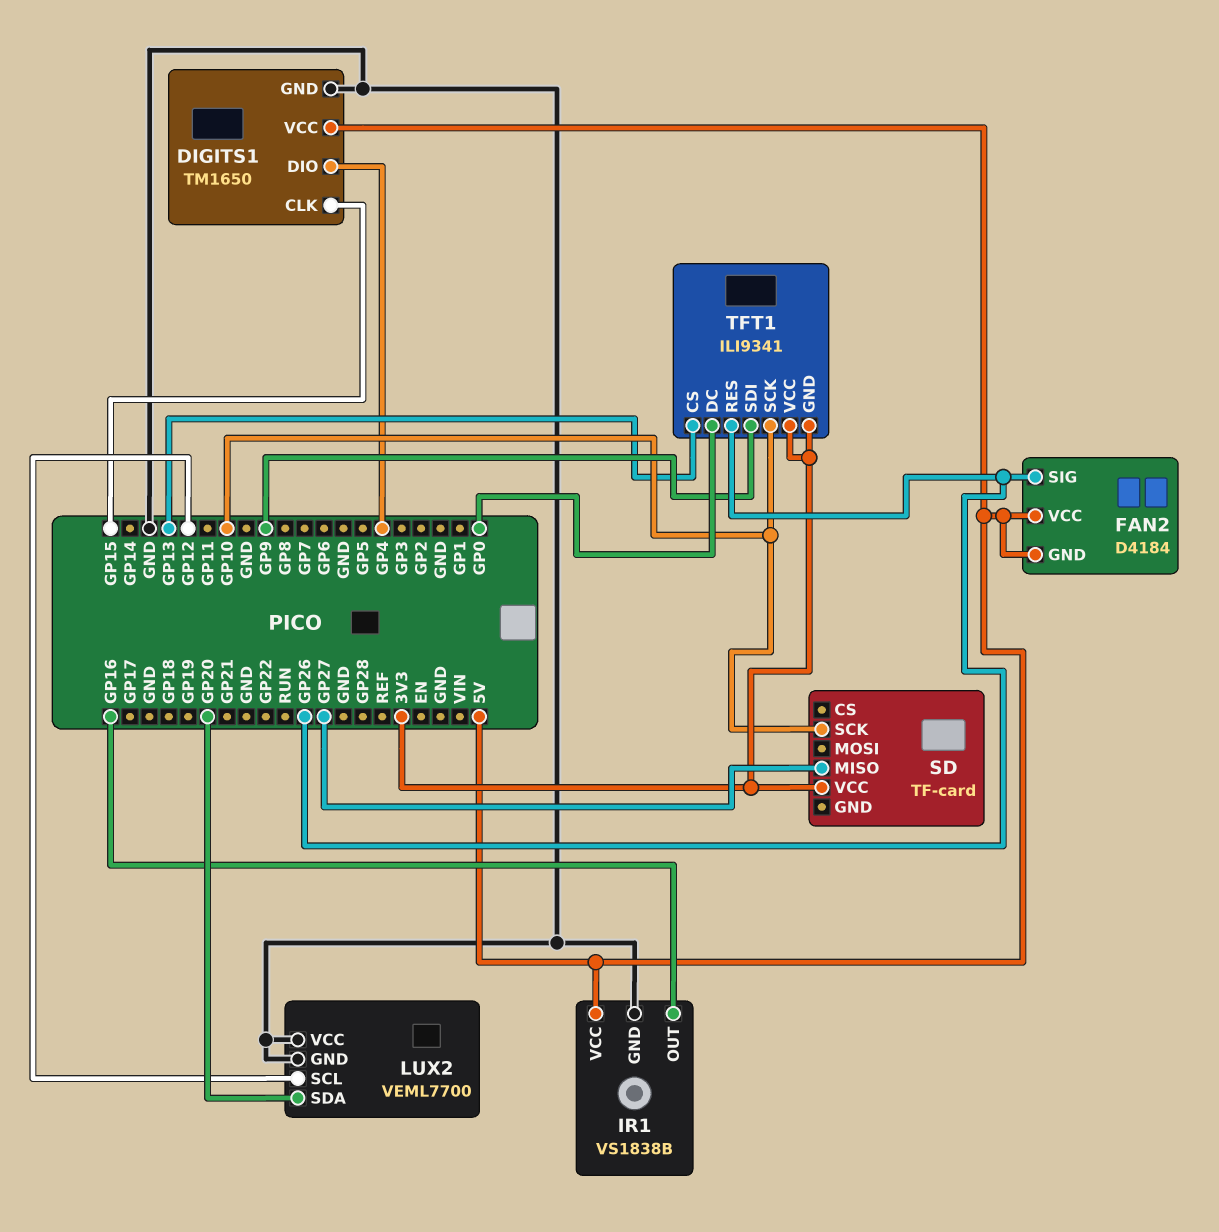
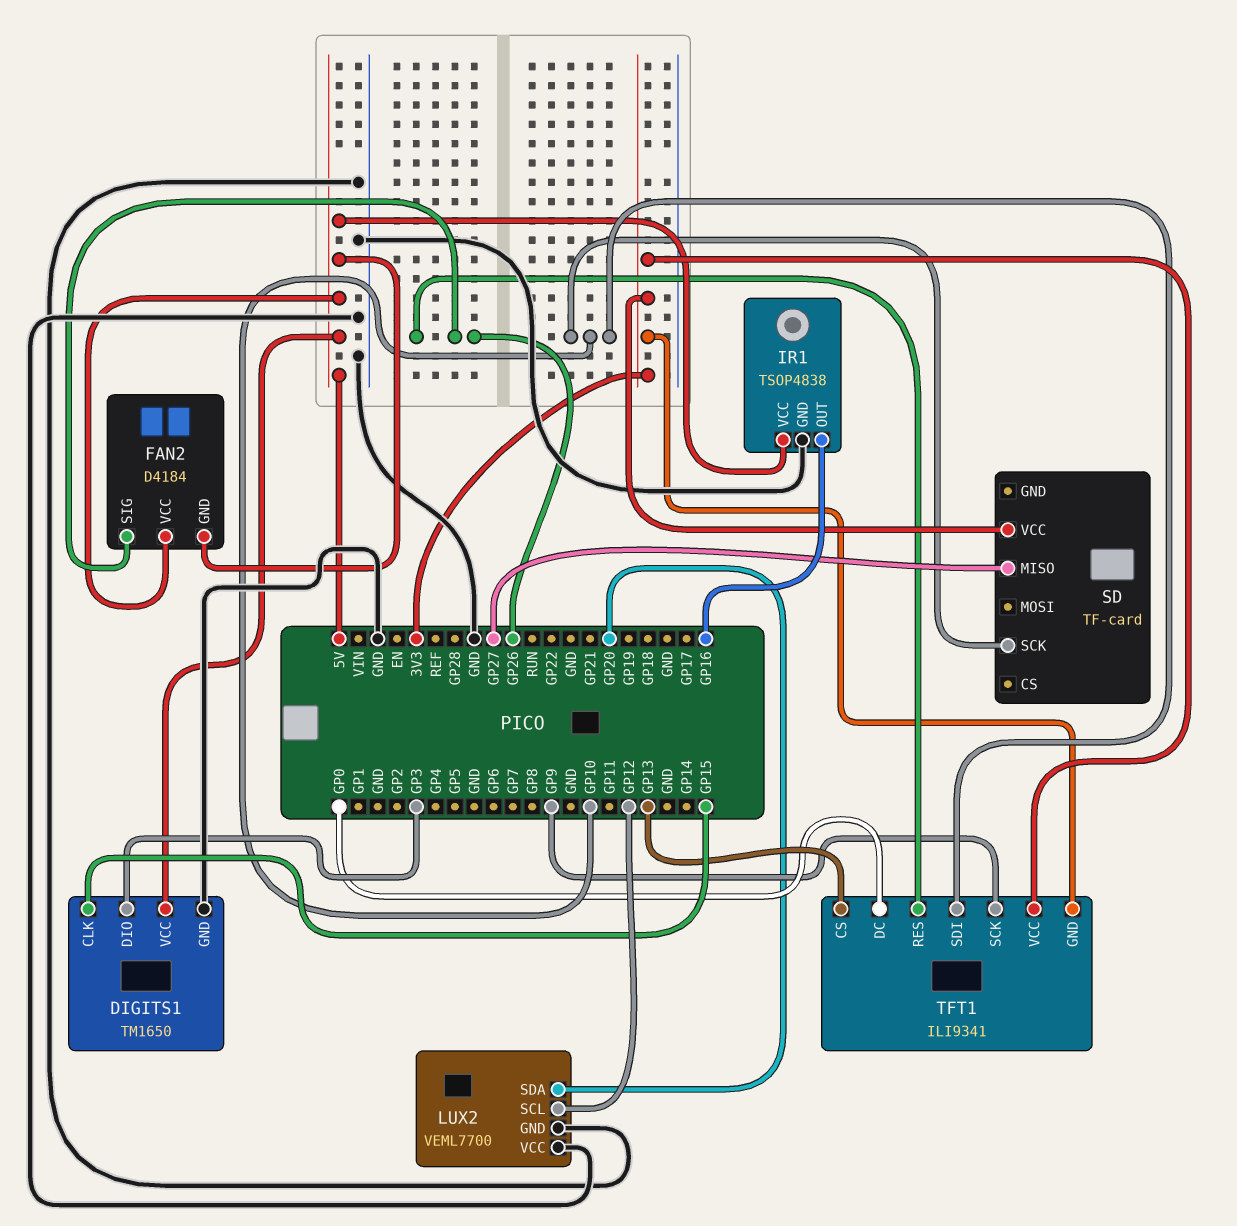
DIGITS1 pin DIO: GP4 -> GP3
IR1: VS1838B -> TSOP4838
TFT1 pin SCK: GP10 -> GP9
TFT1 pin SDI: GP9 -> GP10

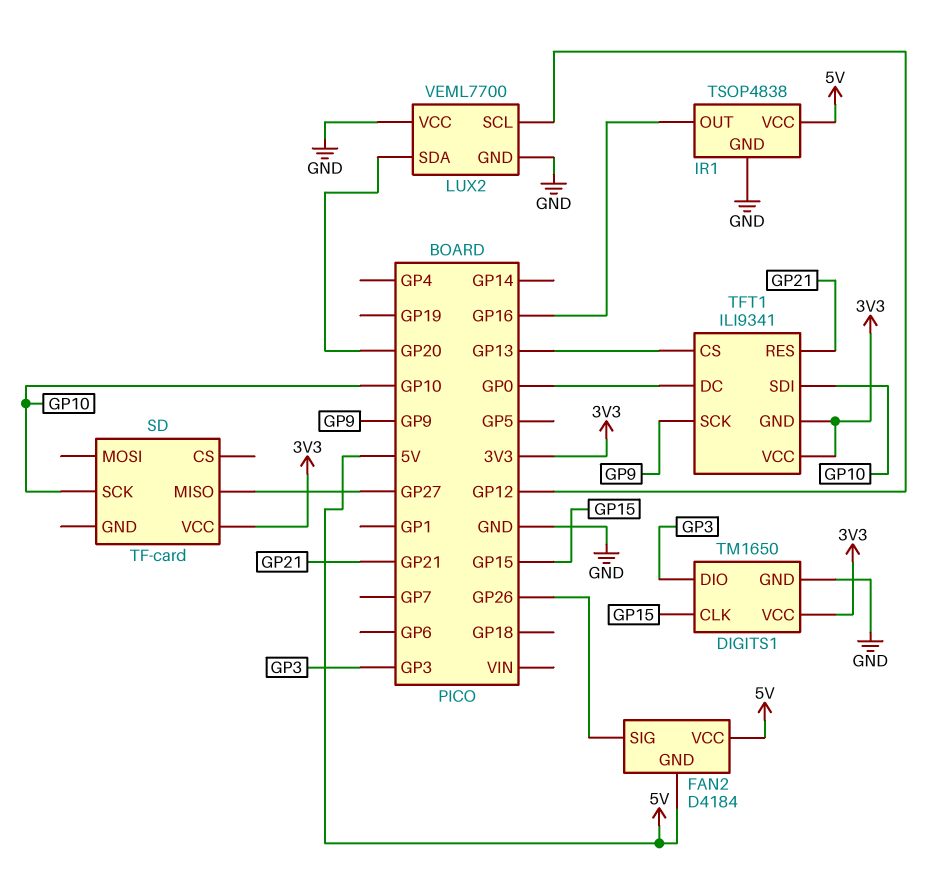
DIGITS1 pin VCC: 5V -> 3V3
TFT1 pin RES: GP26 -> GP21

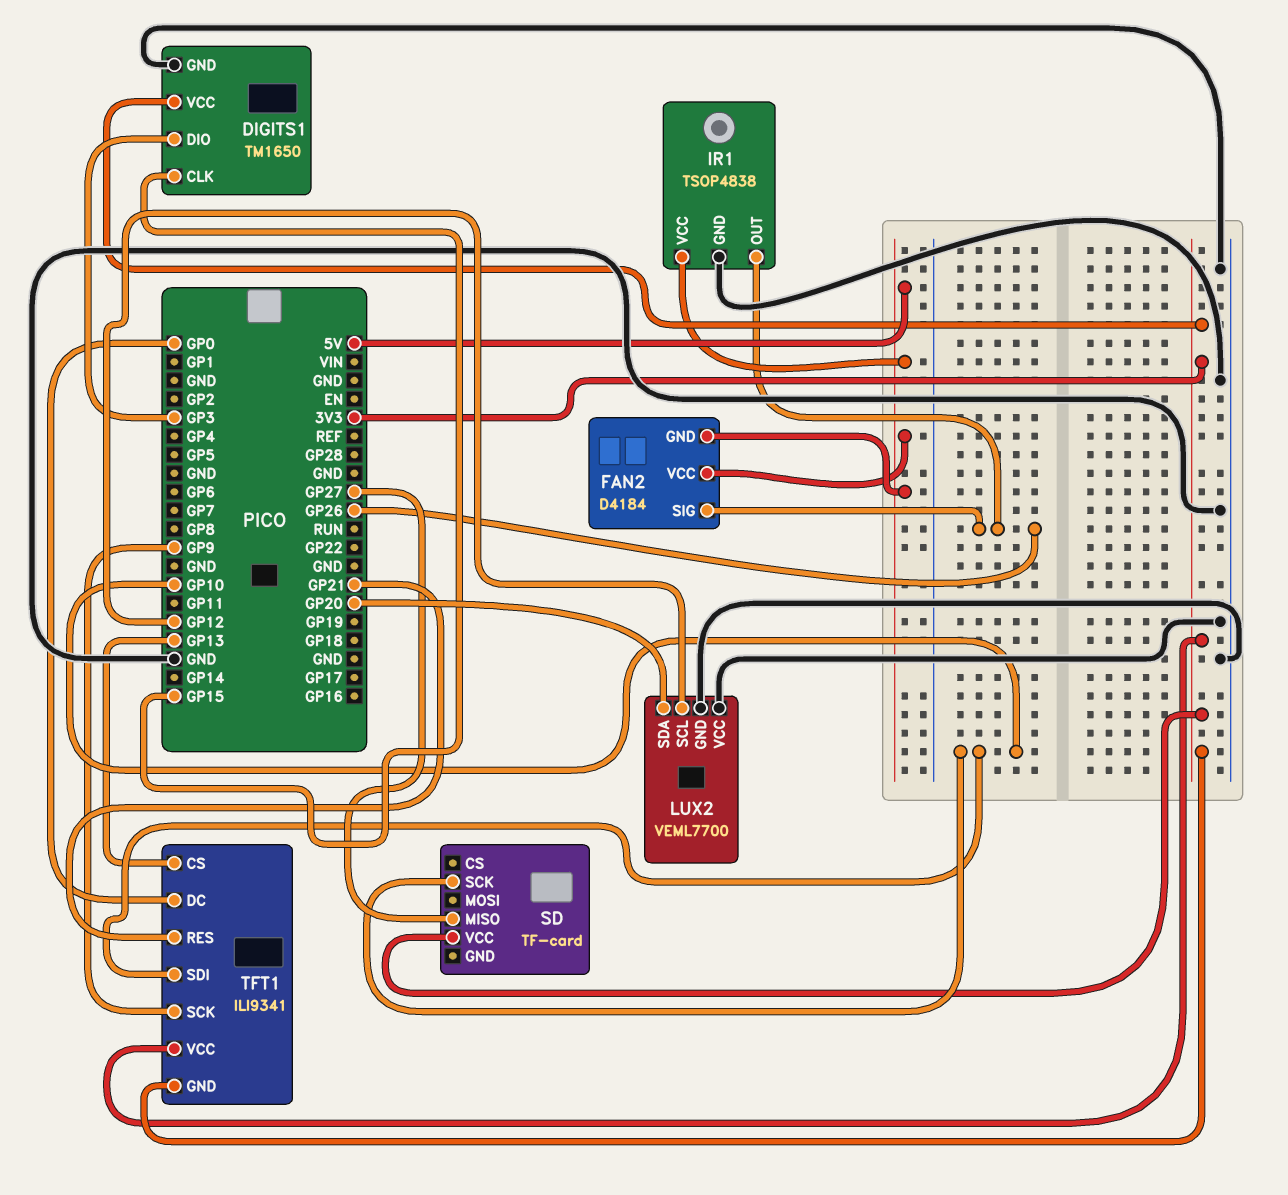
IR1 pin OUT: GP16 -> GP26

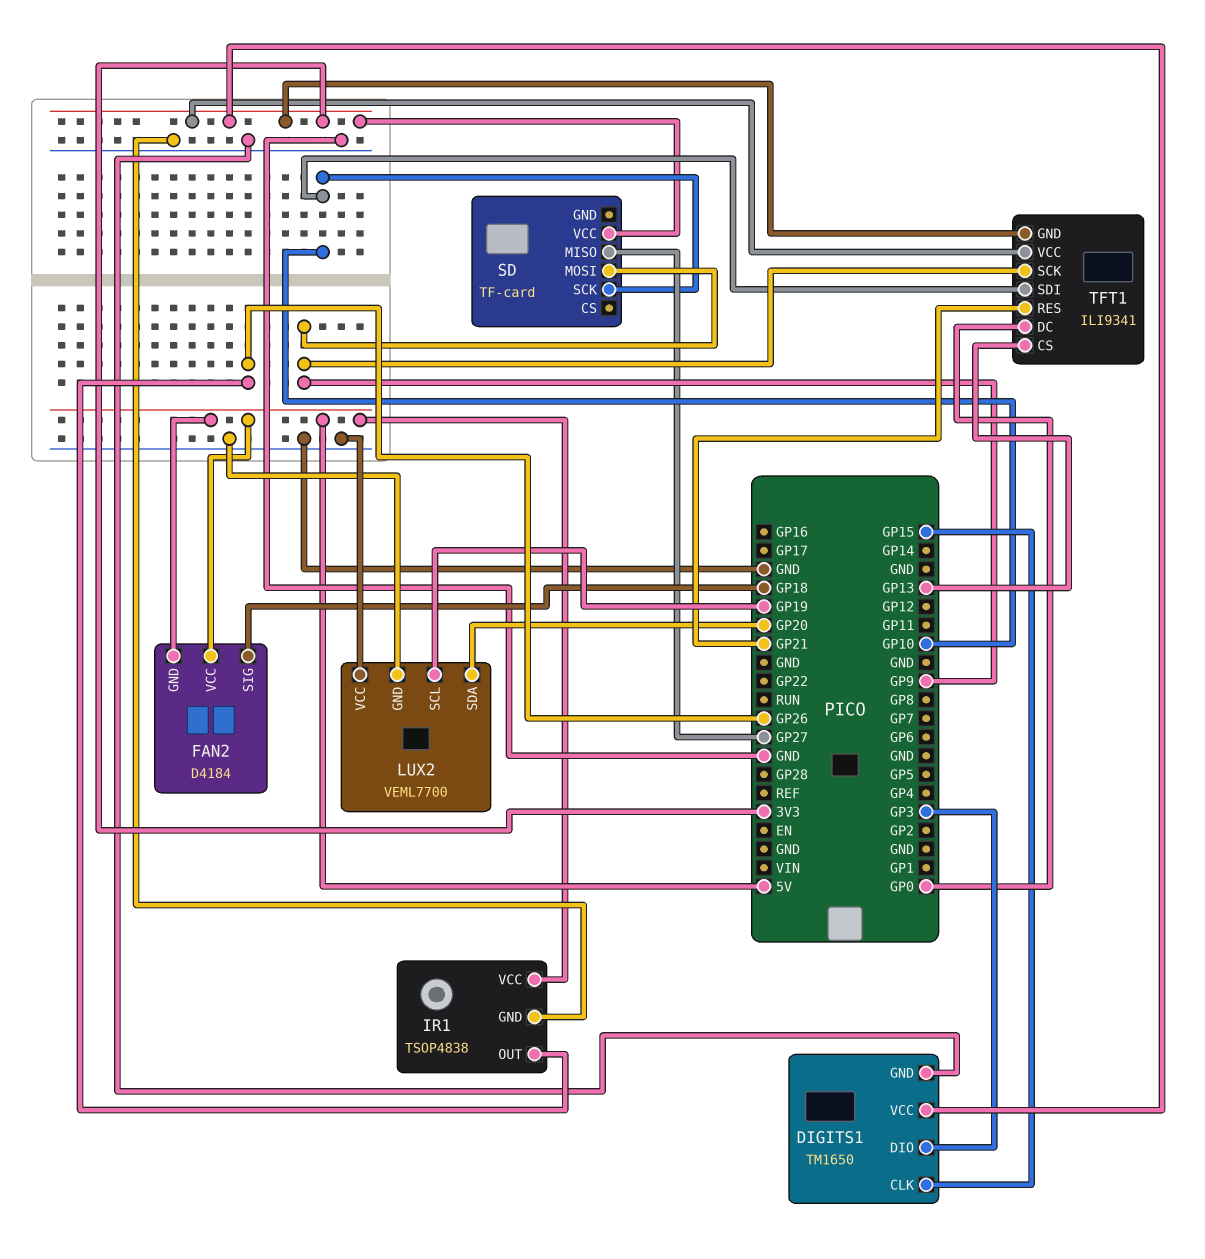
FAN2 pin SIG: GP26 -> GP18
LUX2 pin SCL: GP12 -> GP19
SD pin MOSI: none -> GP9

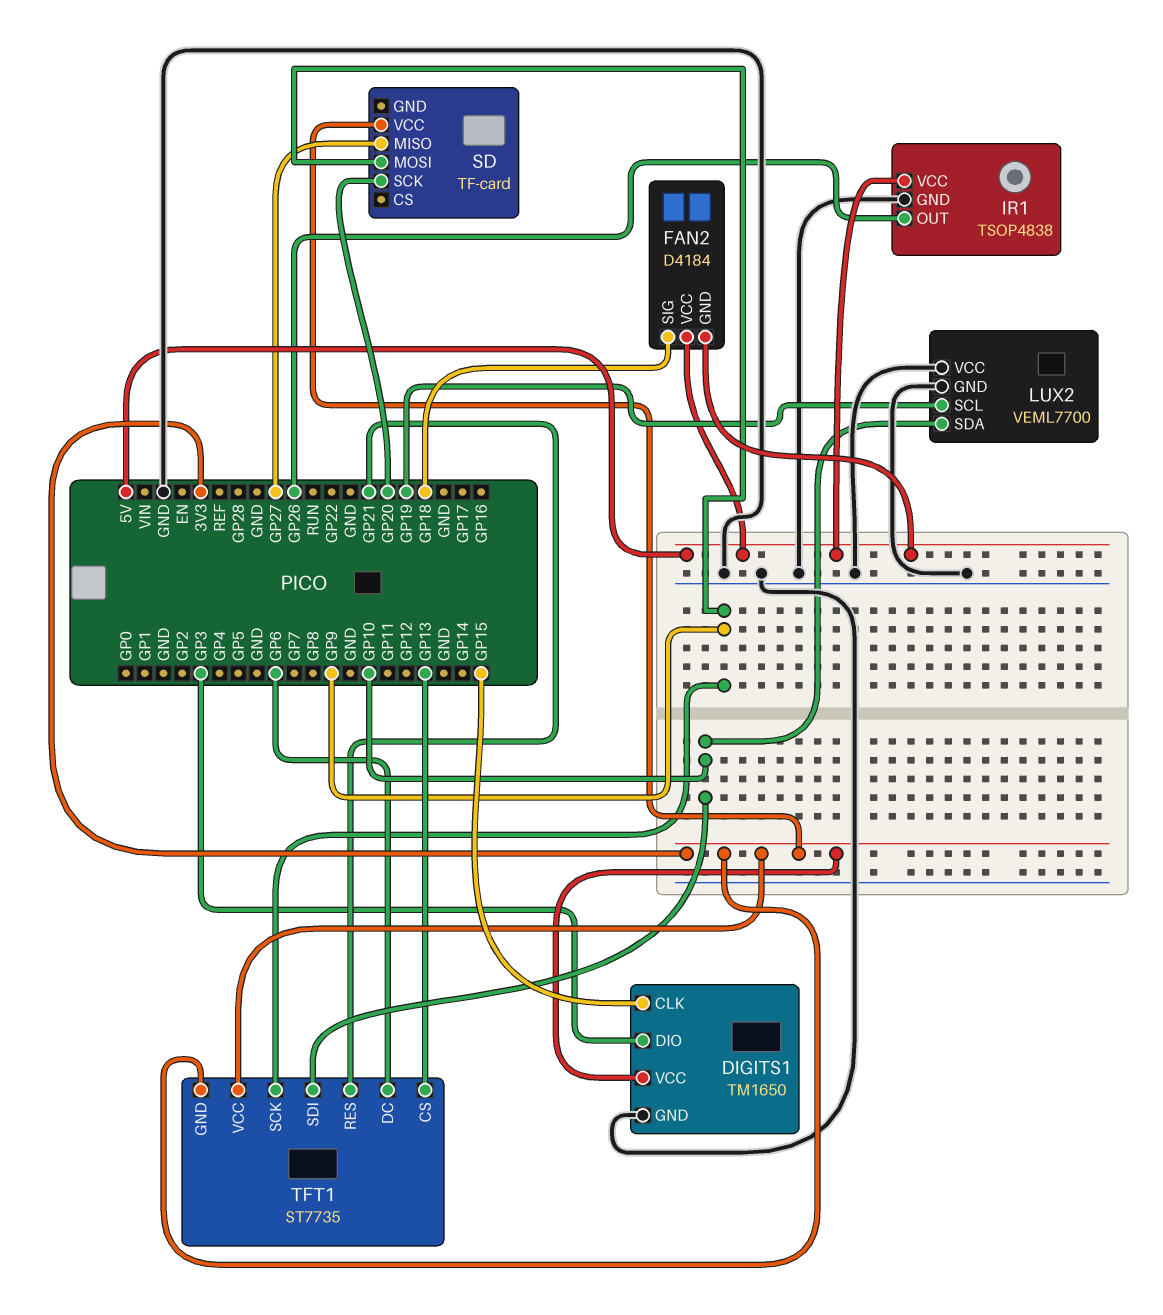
LUX2 pin SDA: GP20 -> GP10
SD pin SCK: GP10 -> GP20
TFT1: ILI9341 -> ST7735
TFT1 pin DC: GP0 -> GP6

